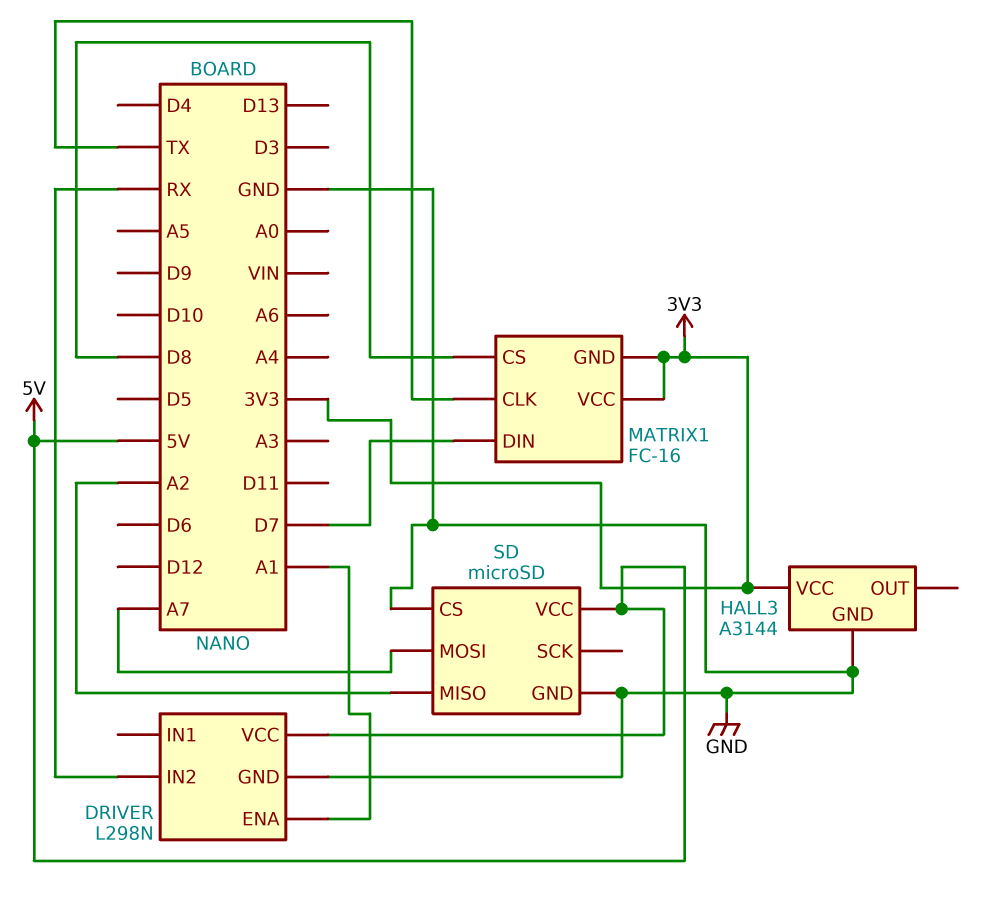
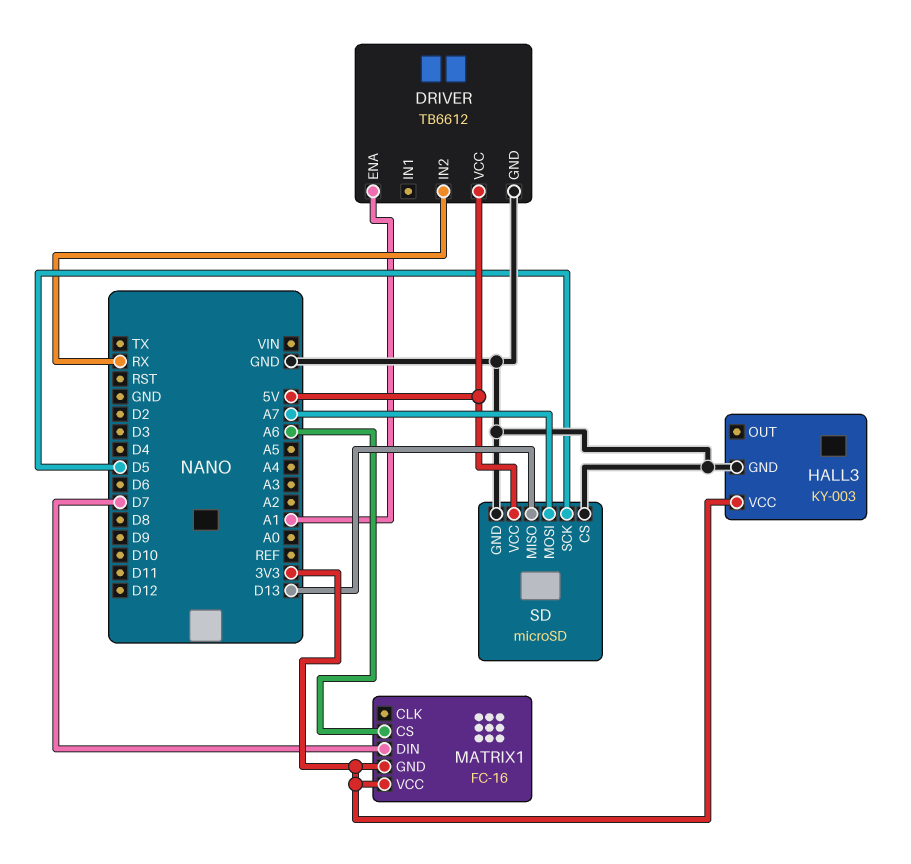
DRIVER: L298N -> TB6612
HALL3: A3144 -> KY-003
MATRIX1 pin CLK: TX -> none
MATRIX1 pin CS: D8 -> A6
SD pin MISO: A2 -> D13
SD pin SCK: none -> D5

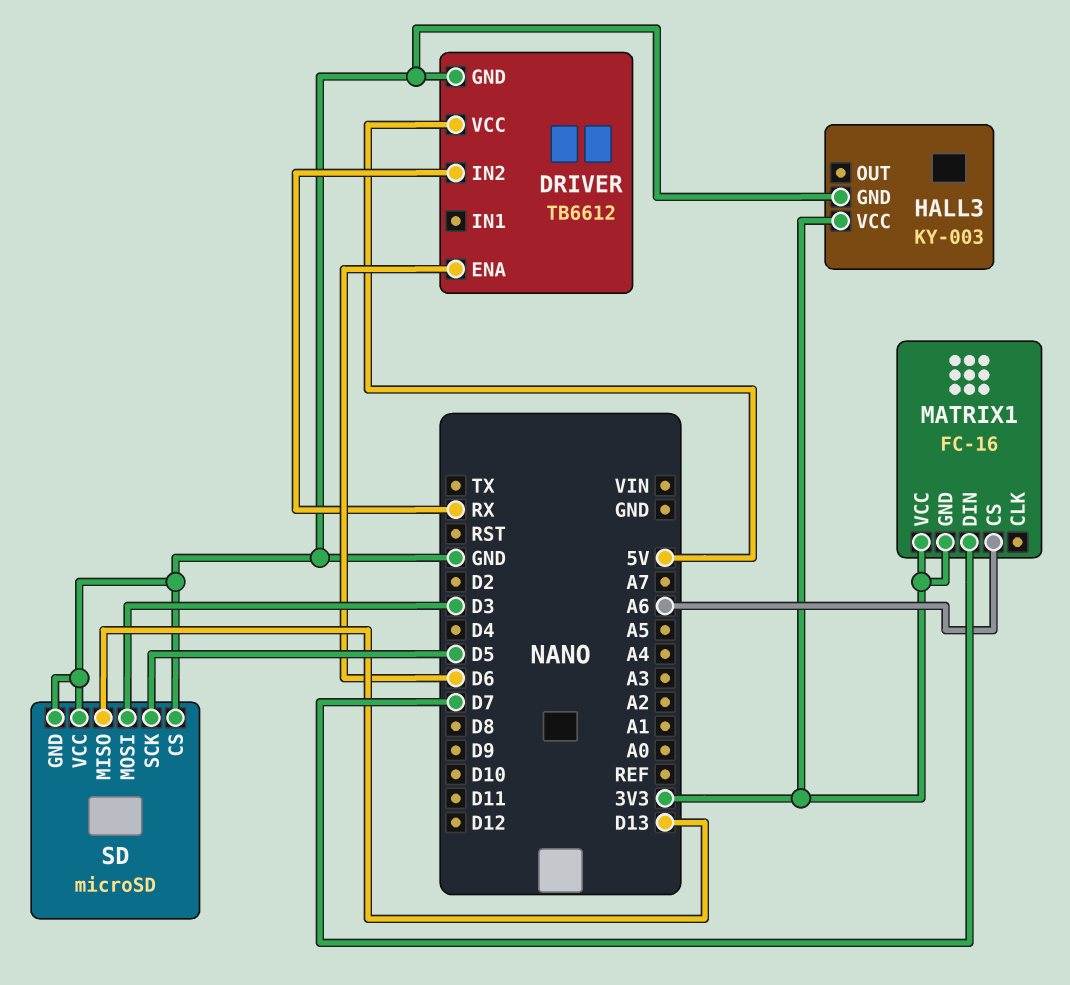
DRIVER pin ENA: A1 -> D6
SD pin MOSI: A7 -> D3
SD pin VCC: 5V -> GND

